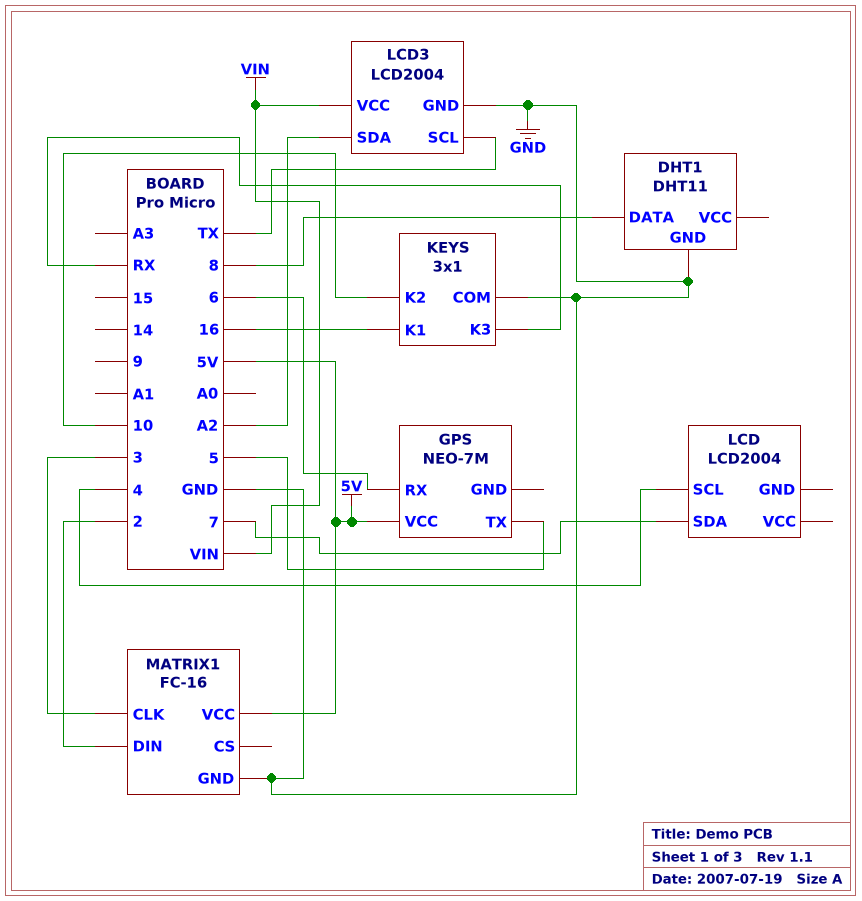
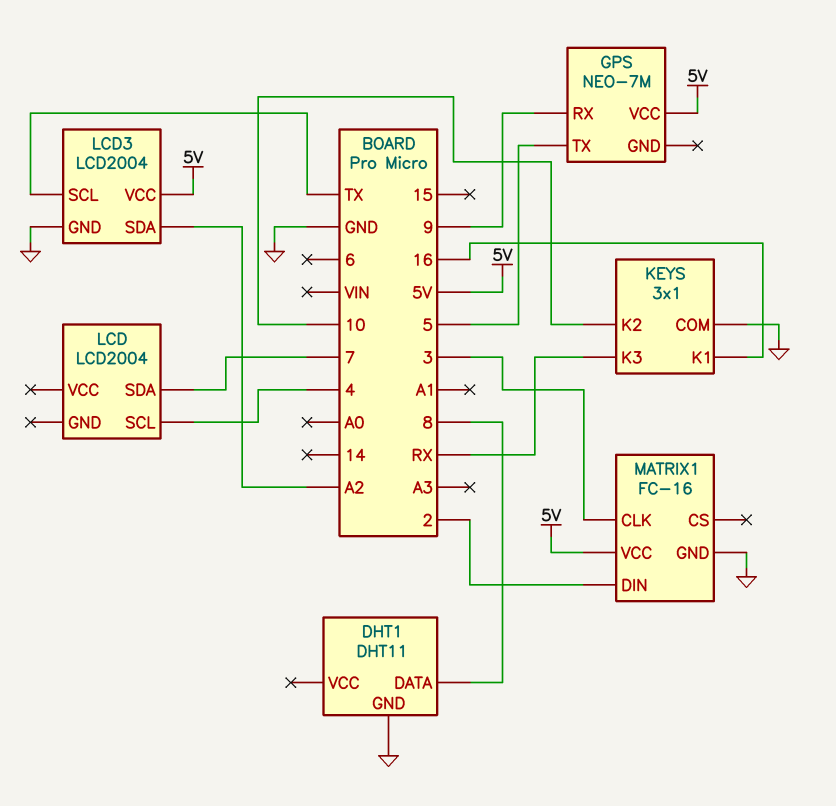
GPS pin RX: 6 -> 9
LCD3 pin VCC: VIN -> 5V

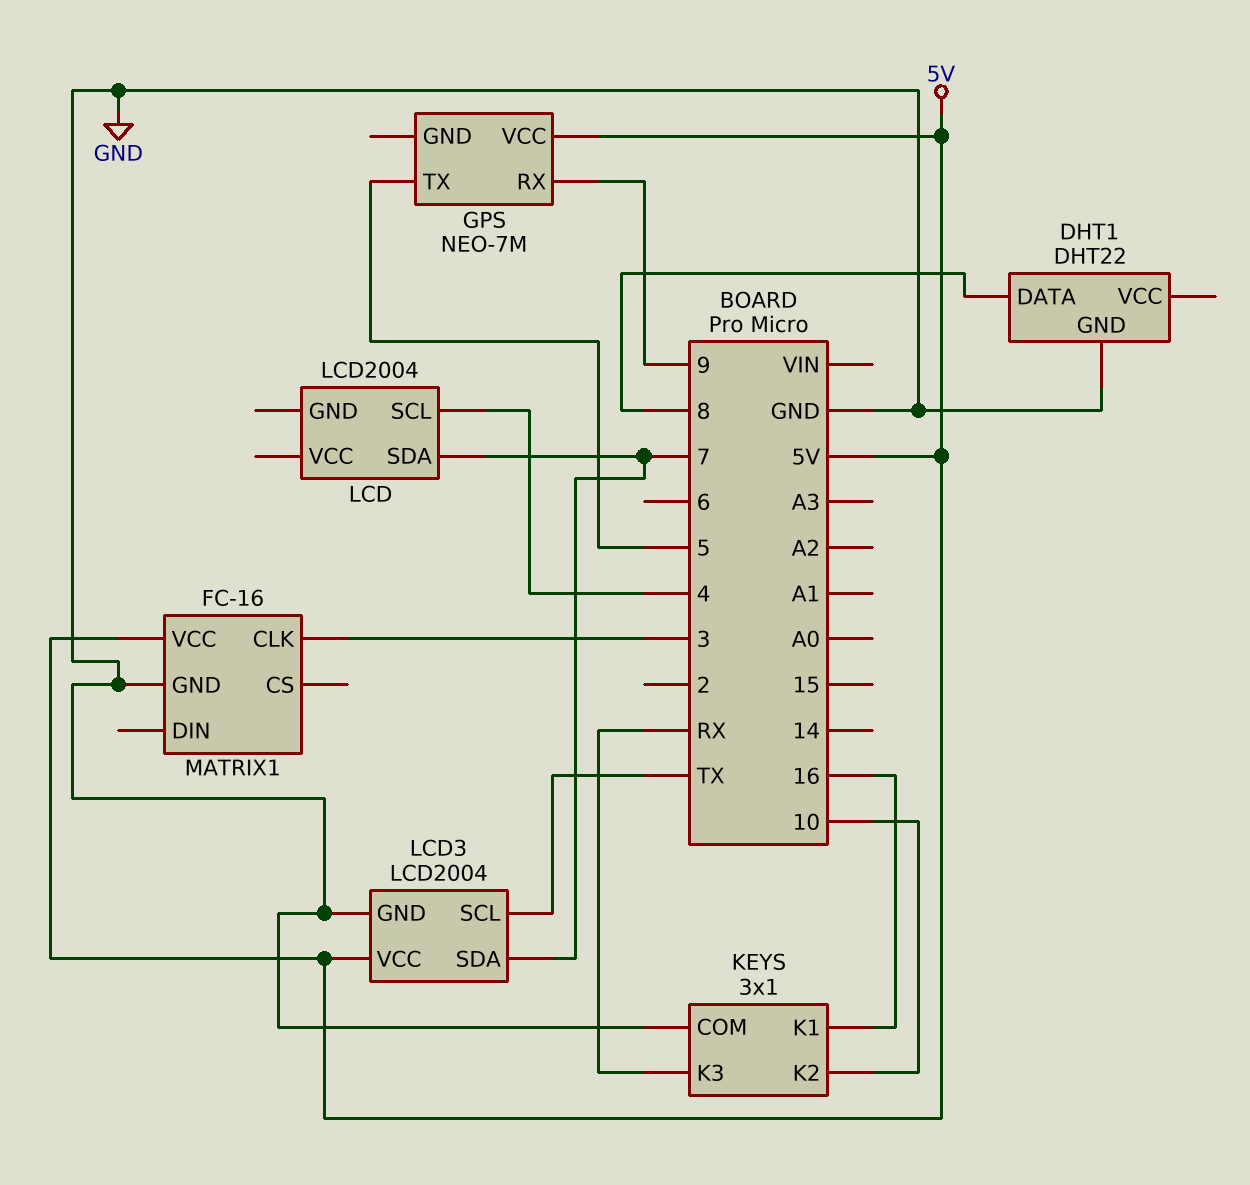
DHT1: DHT11 -> DHT22
LCD3 pin SDA: A2 -> 7
MATRIX1 pin DIN: 2 -> none

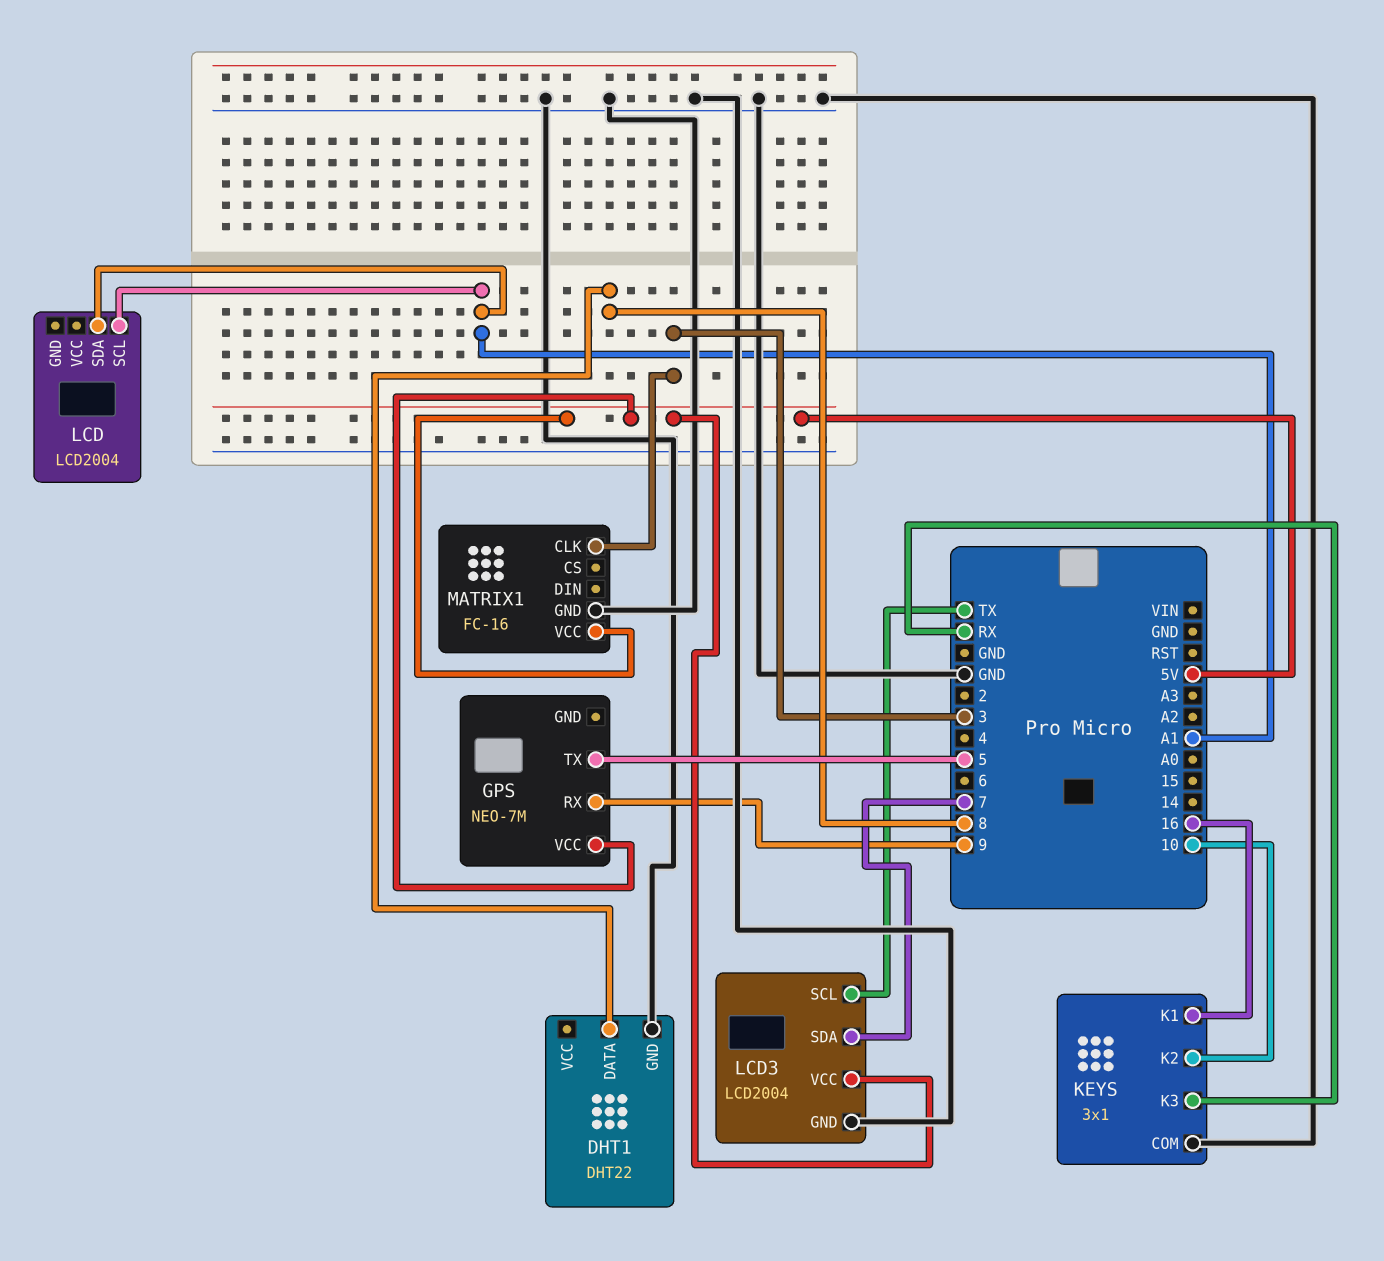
LCD pin SCL: 4 -> A1
LCD pin SDA: 7 -> A1

